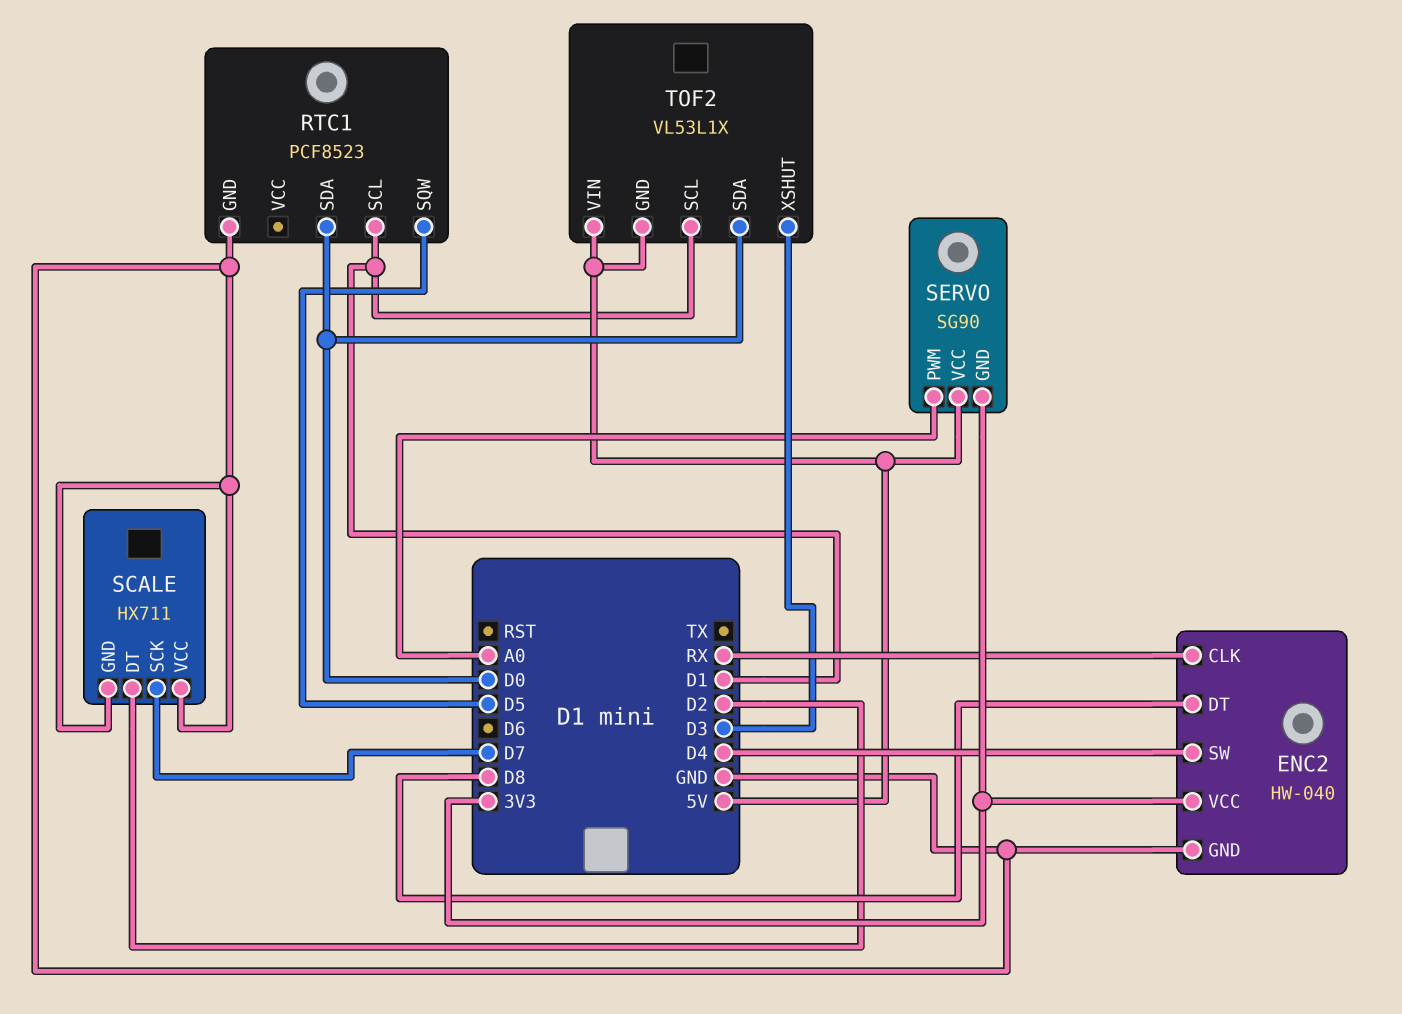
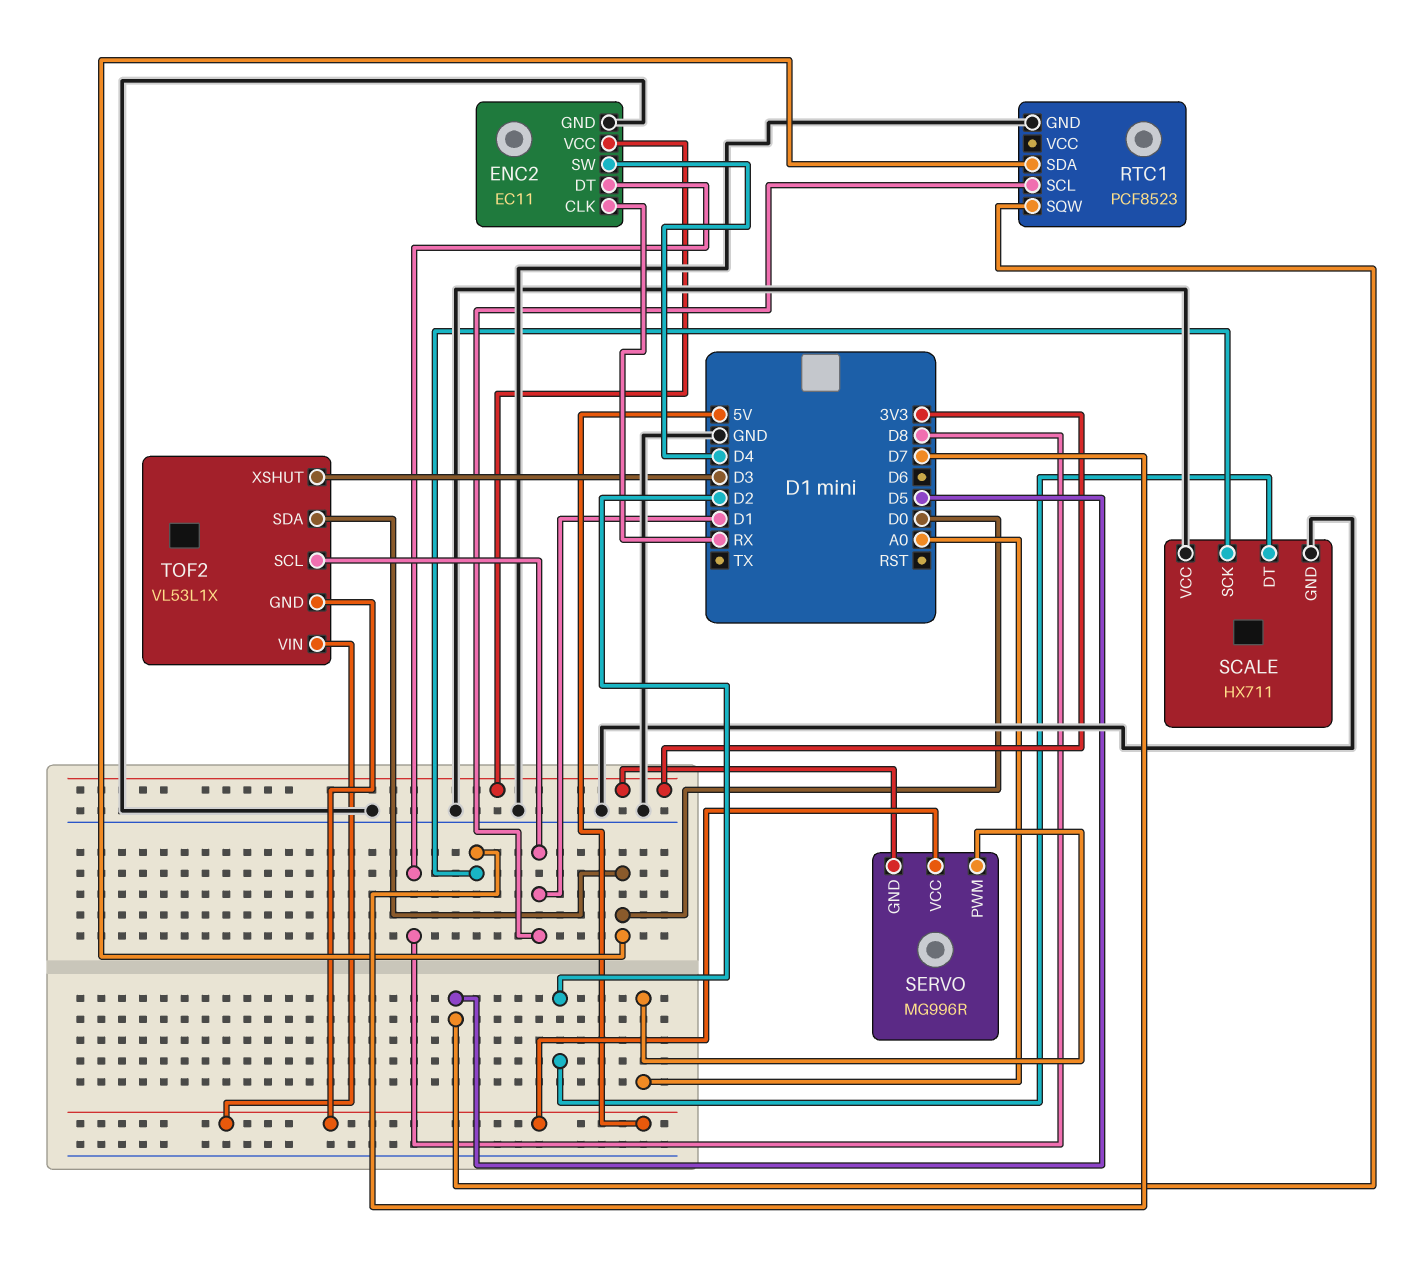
ENC2: HW-040 -> EC11
SERVO: SG90 -> MG996R

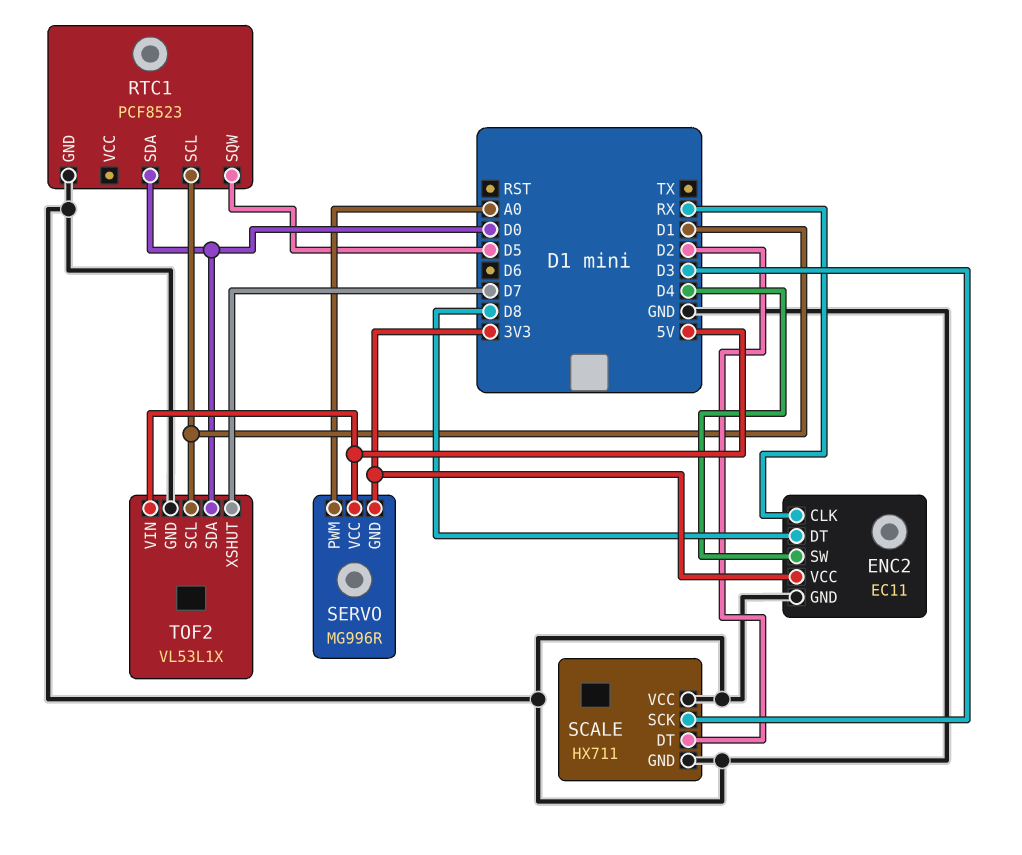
SCALE pin SCK: D7 -> D3
TOF2 pin GND: 5V -> GND
TOF2 pin XSHUT: D3 -> D7

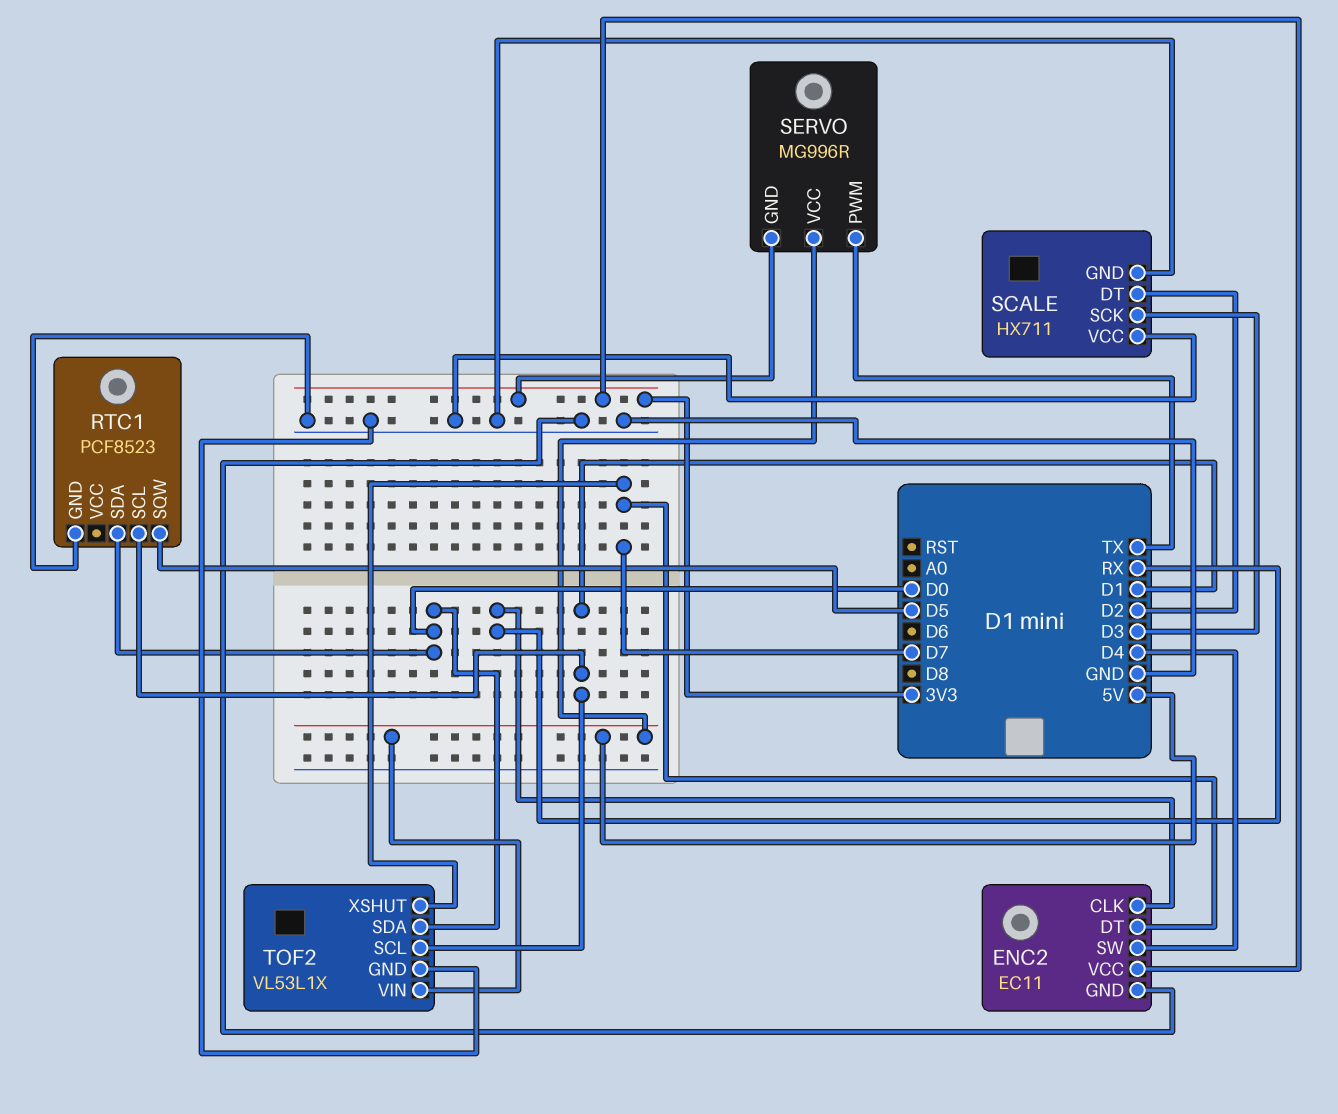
ENC2 pin DT: D8 -> D7
SERVO pin PWM: A0 -> TX

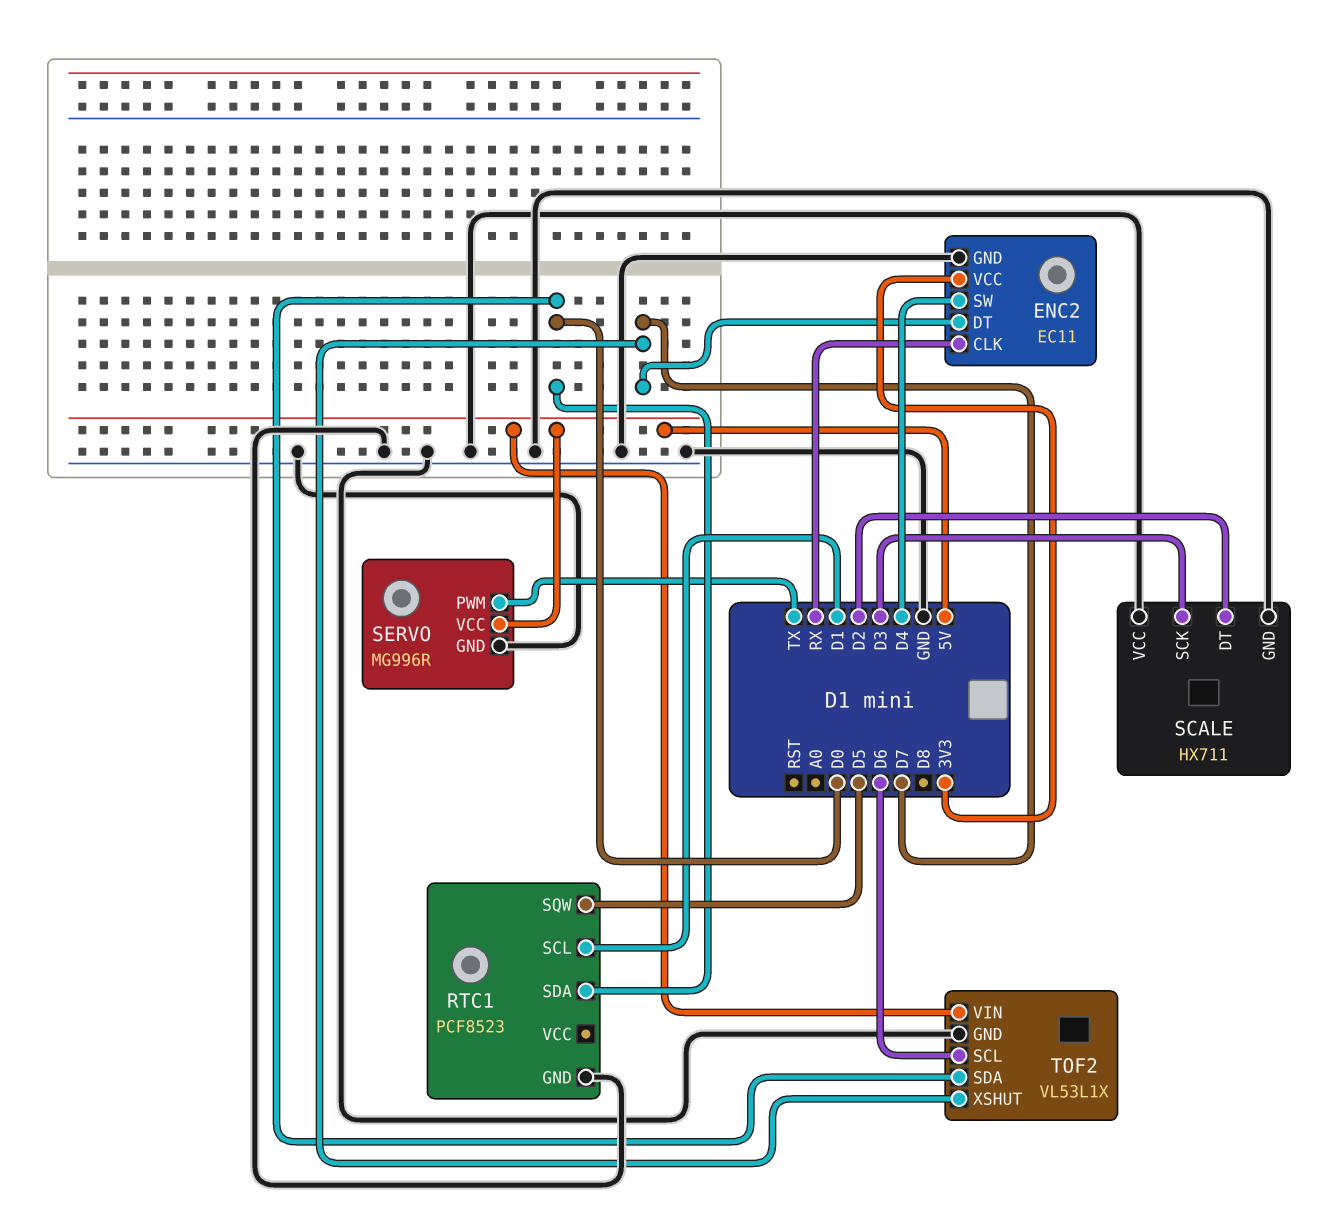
SERVO pin GND: 3V3 -> GND
TOF2 pin SCL: D1 -> D6

